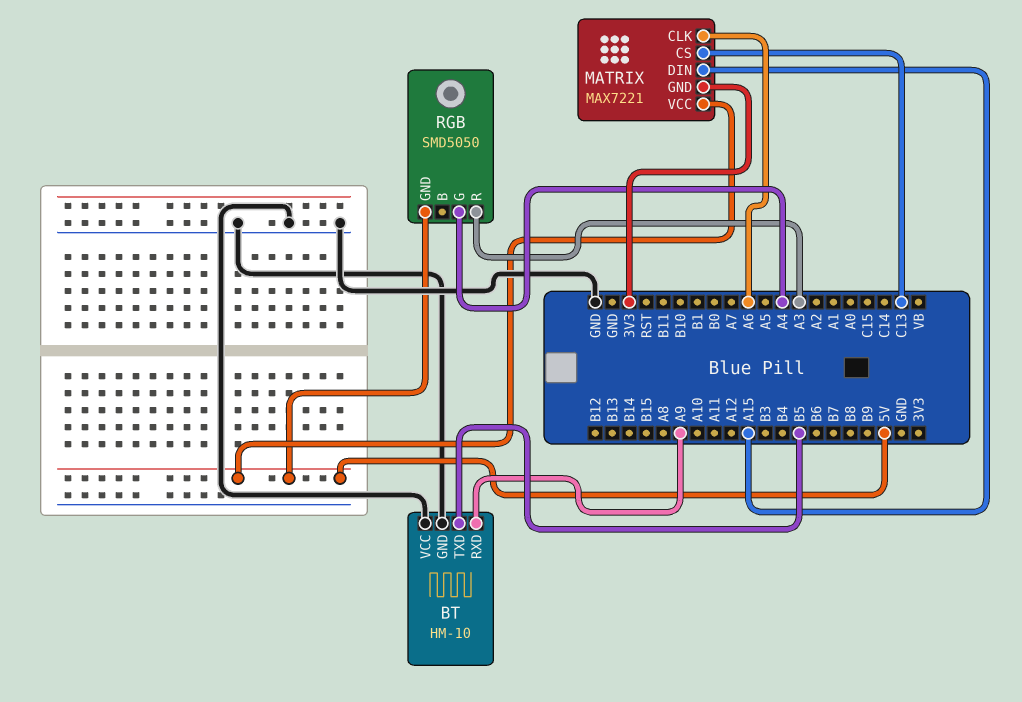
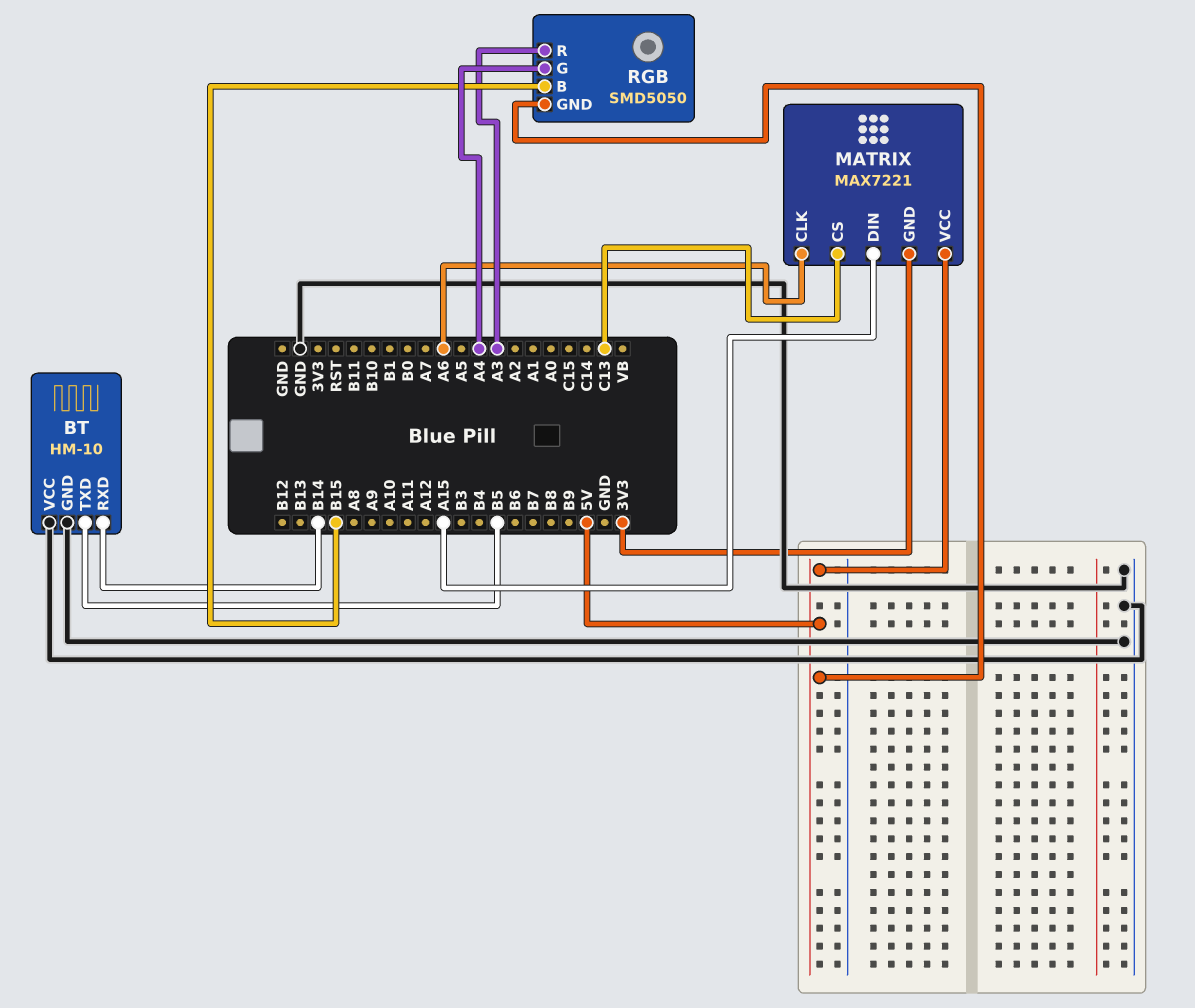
BT pin RXD: A9 -> B14
RGB pin B: none -> B15

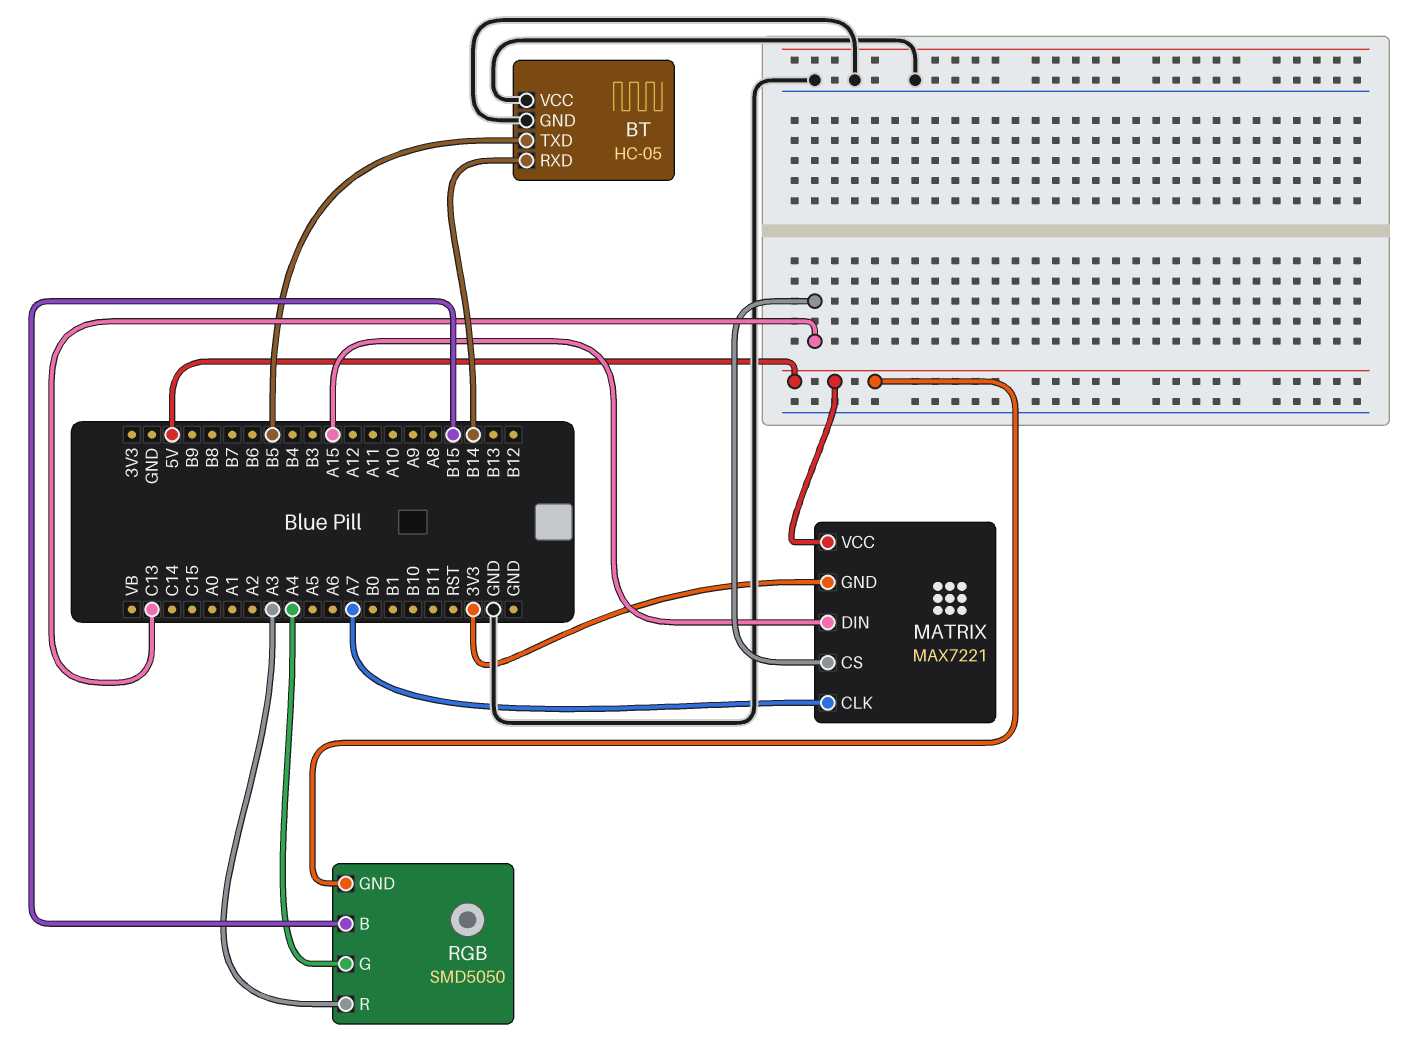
BT: HM-10 -> HC-05
MATRIX pin CLK: A6 -> A7

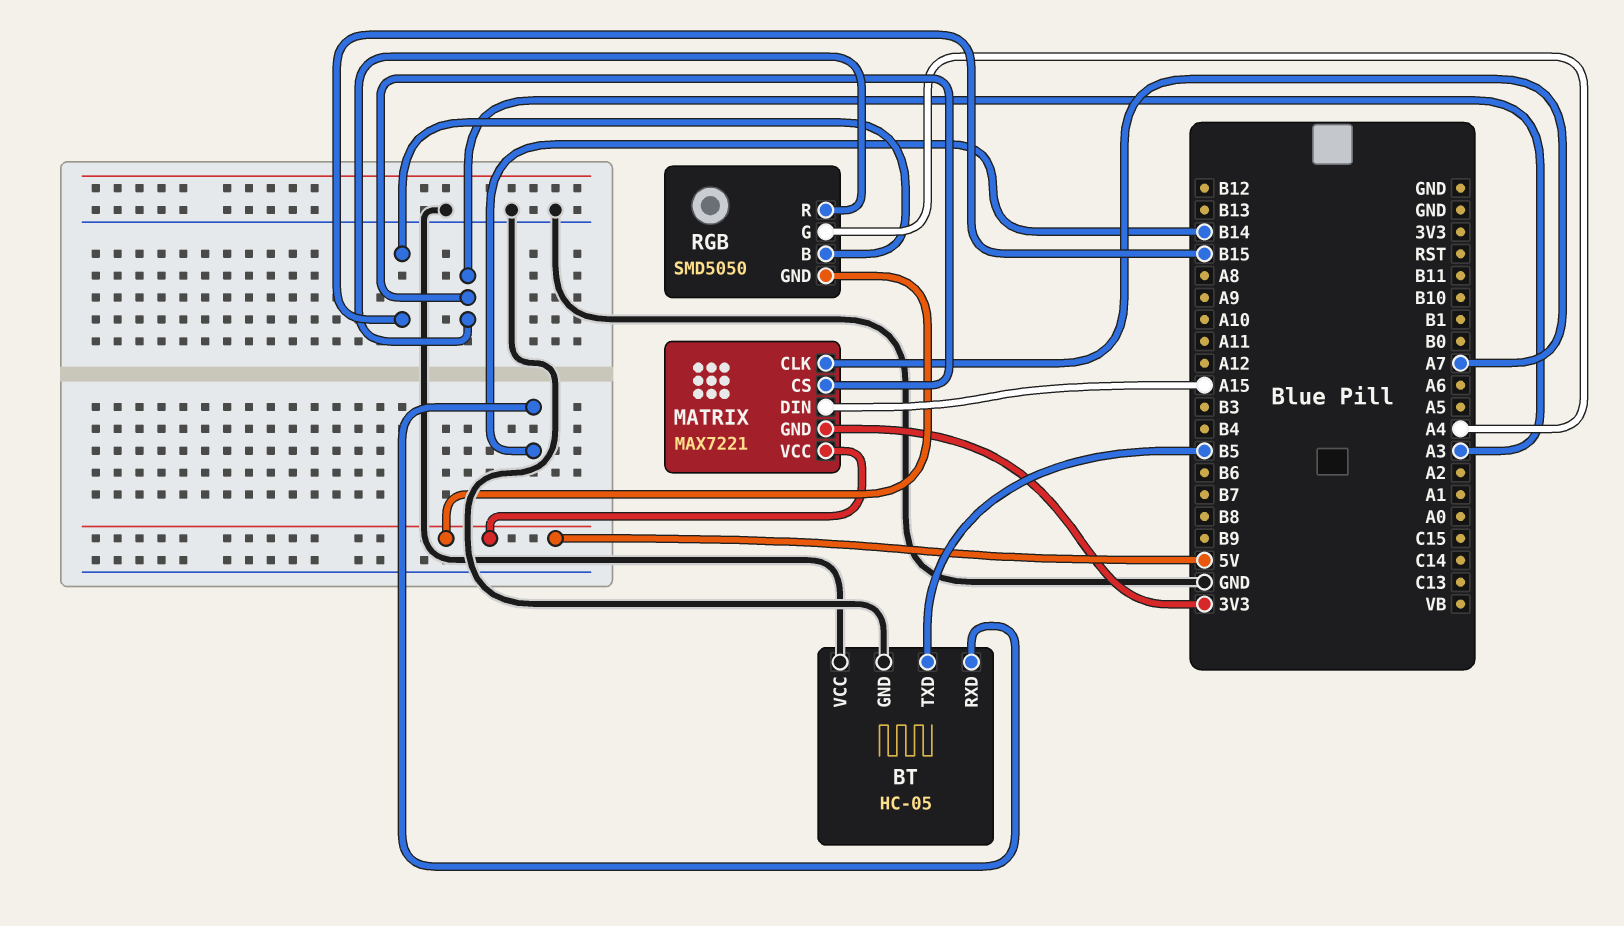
MATRIX pin CS: C13 -> A3

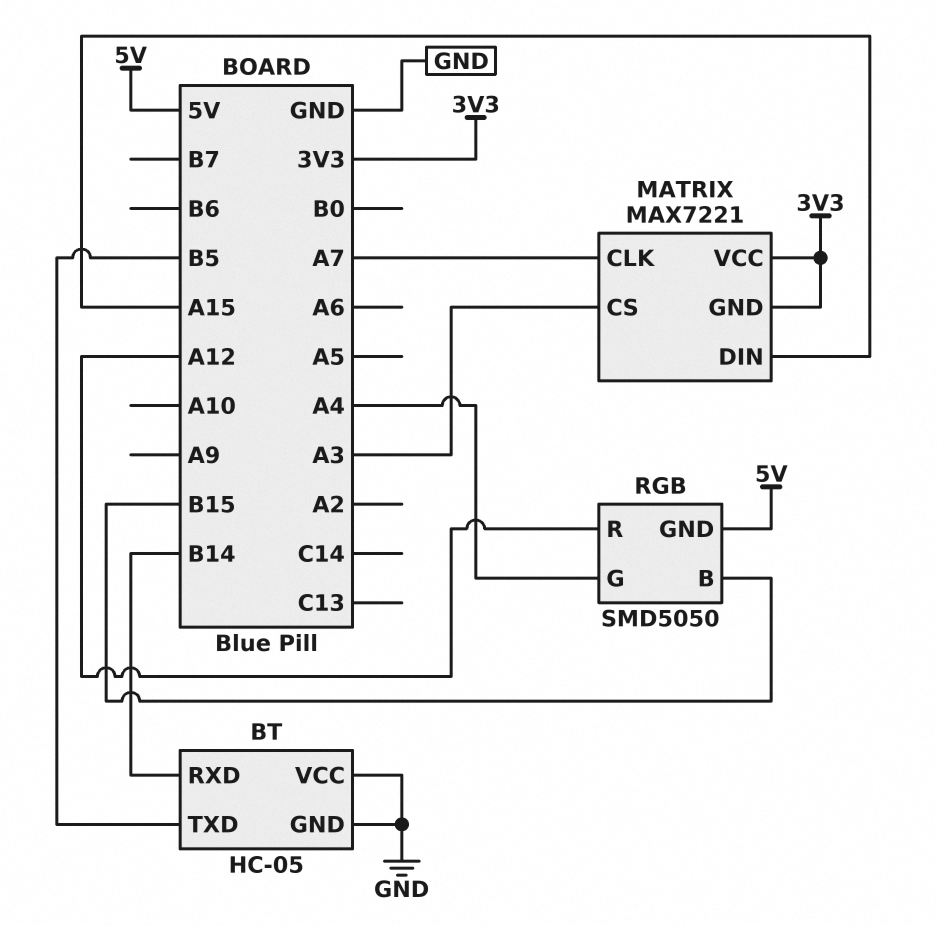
MATRIX pin VCC: 5V -> 3V3
RGB pin R: A3 -> A12

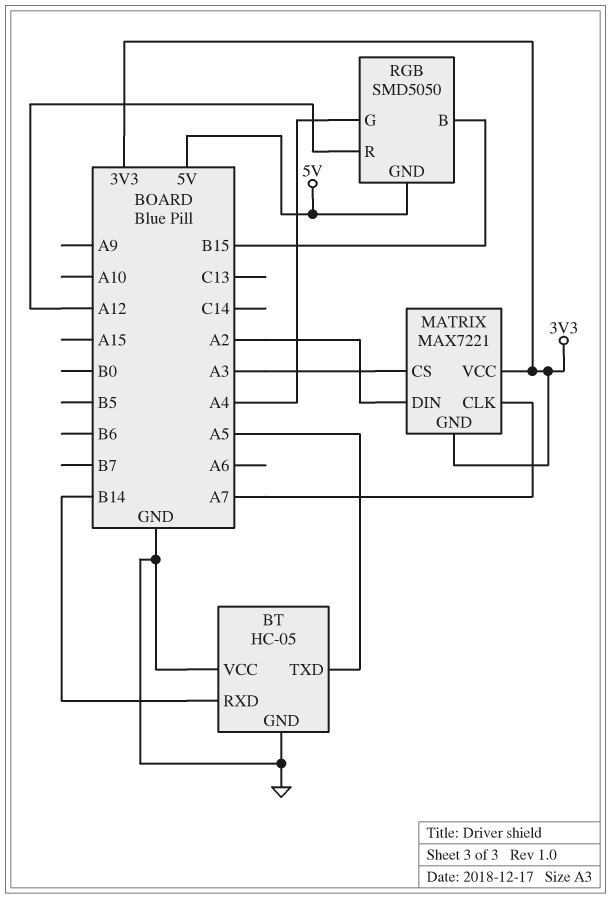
BT pin TXD: B5 -> A5
MATRIX pin DIN: A15 -> A2

